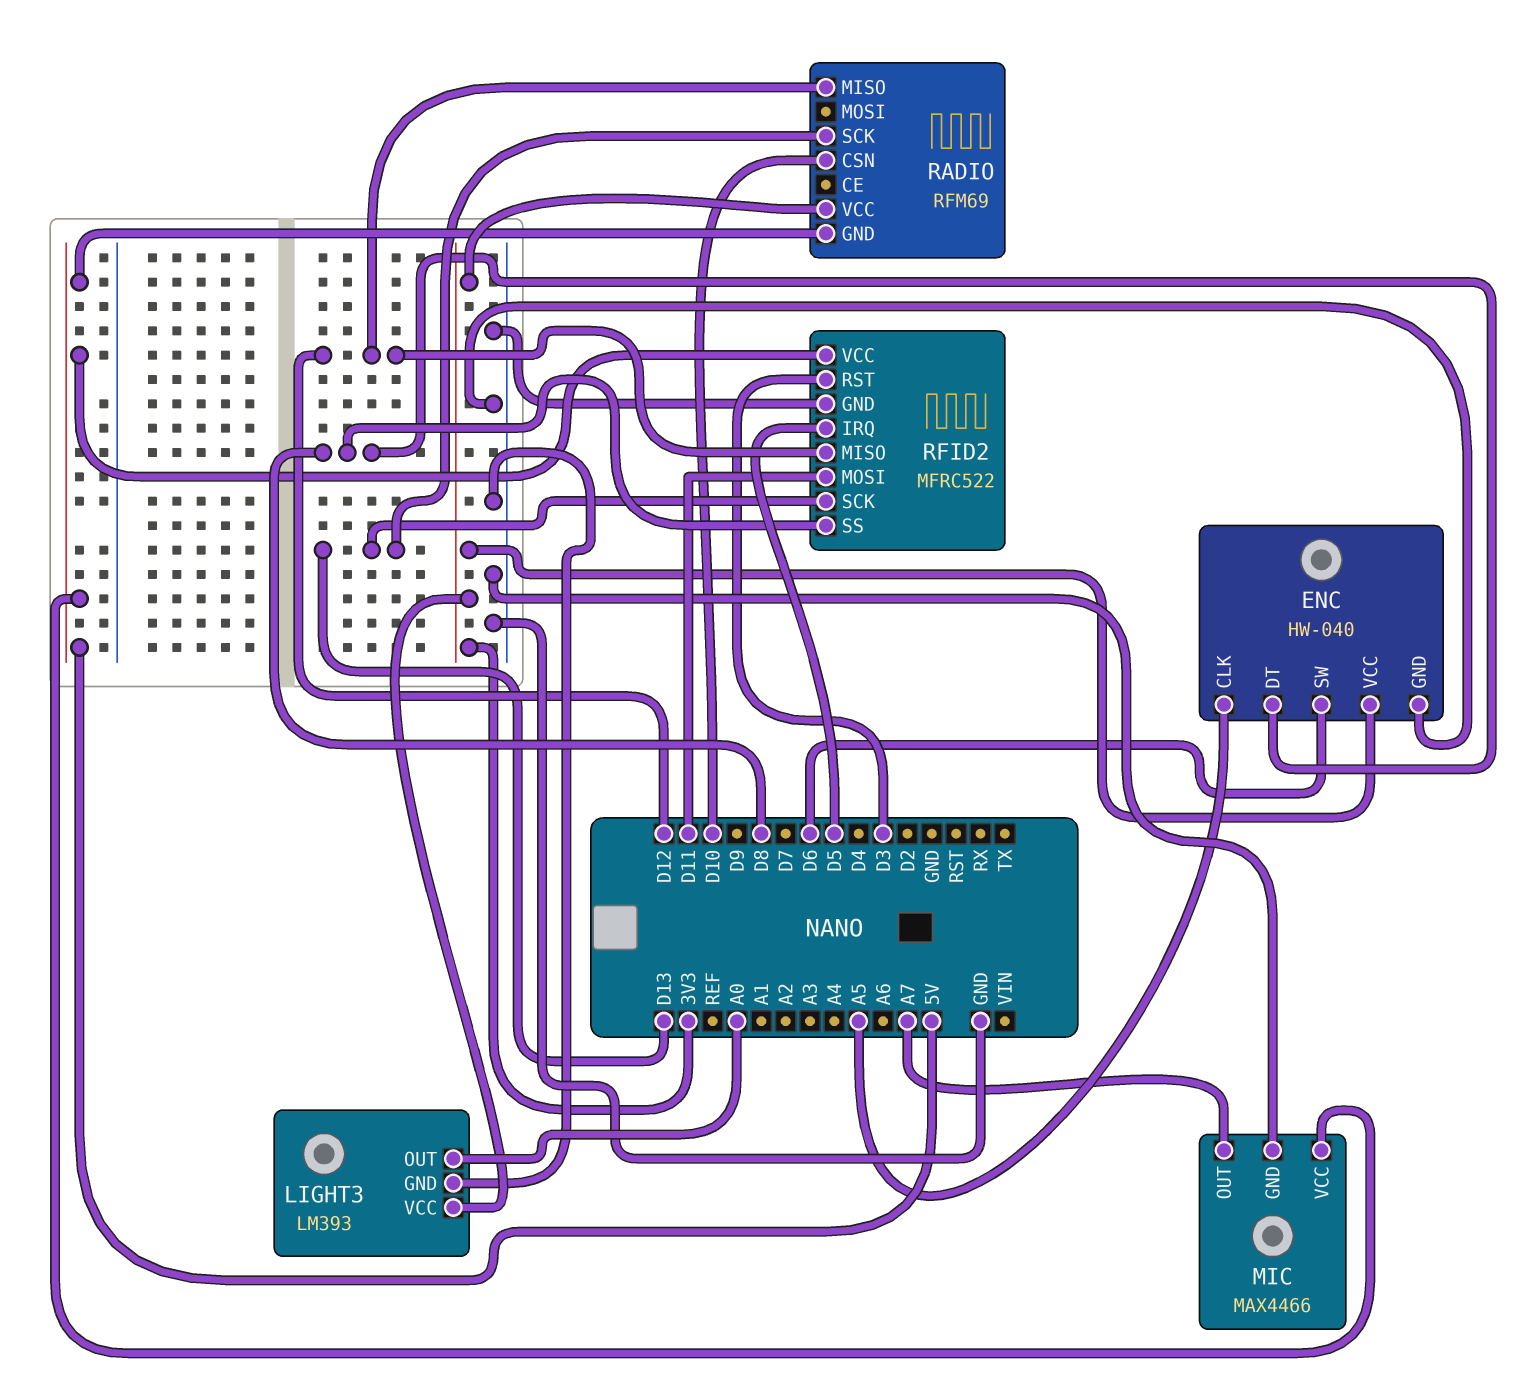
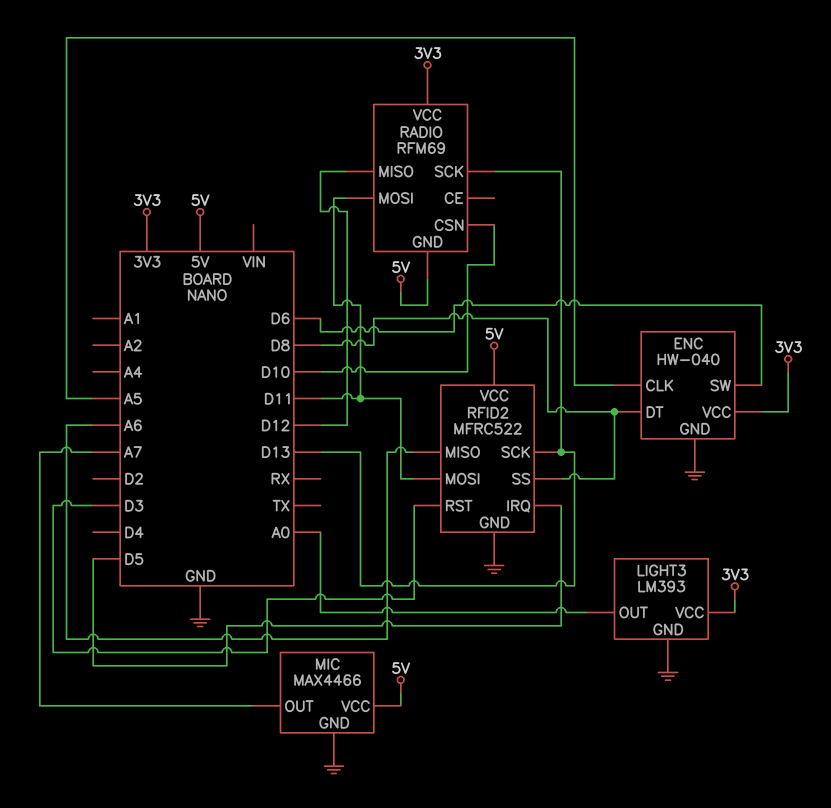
RADIO pin MOSI: none -> D11
RFID2 pin MISO: D12 -> A6

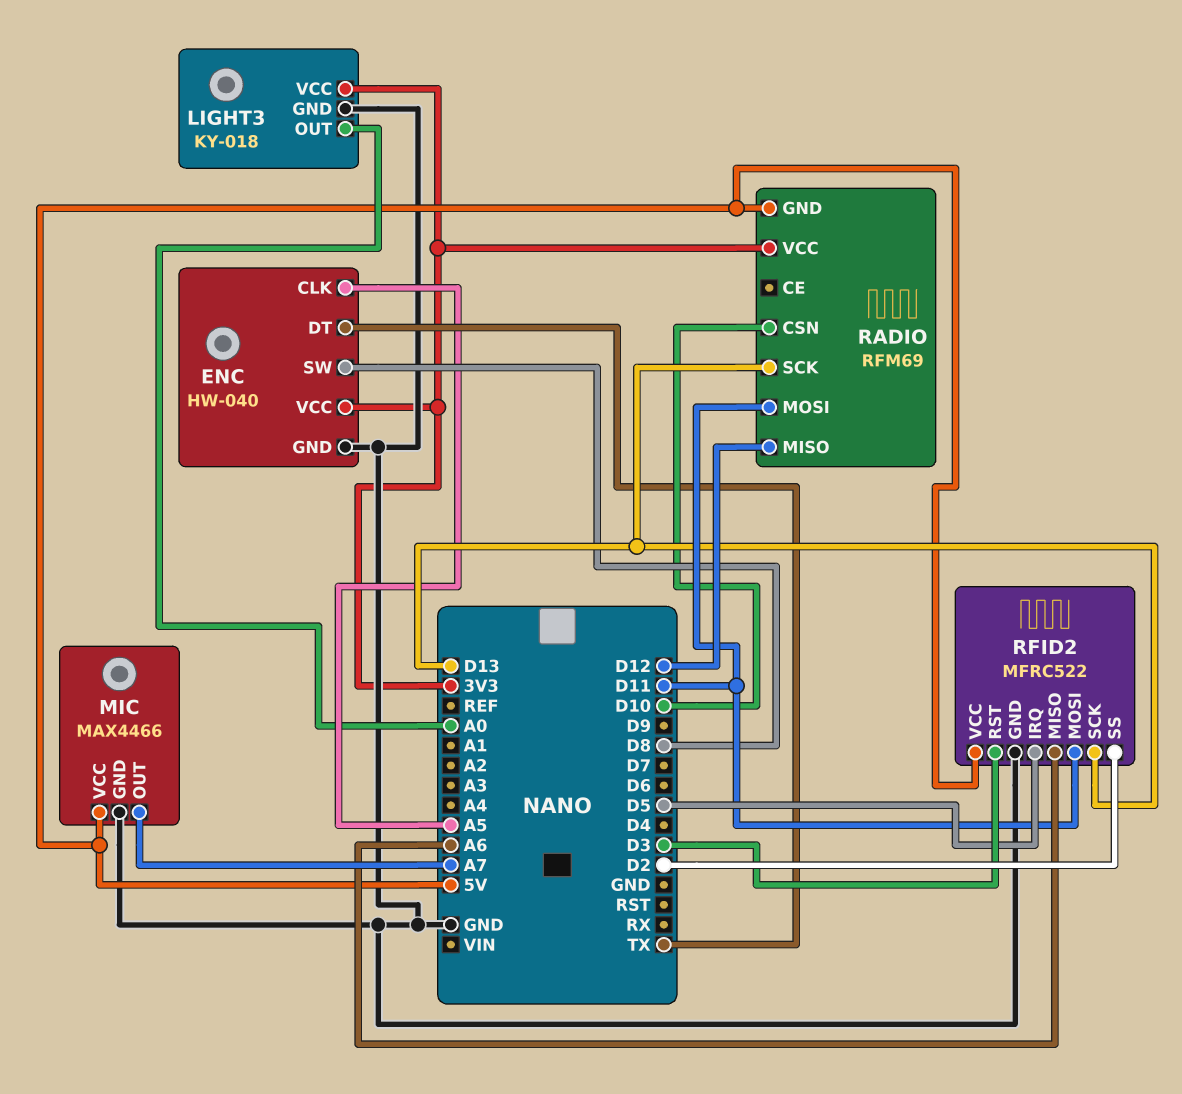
ENC pin DT: D8 -> TX
ENC pin SW: D6 -> D8
LIGHT3: LM393 -> KY-018
RFID2 pin SS: D8 -> D2

